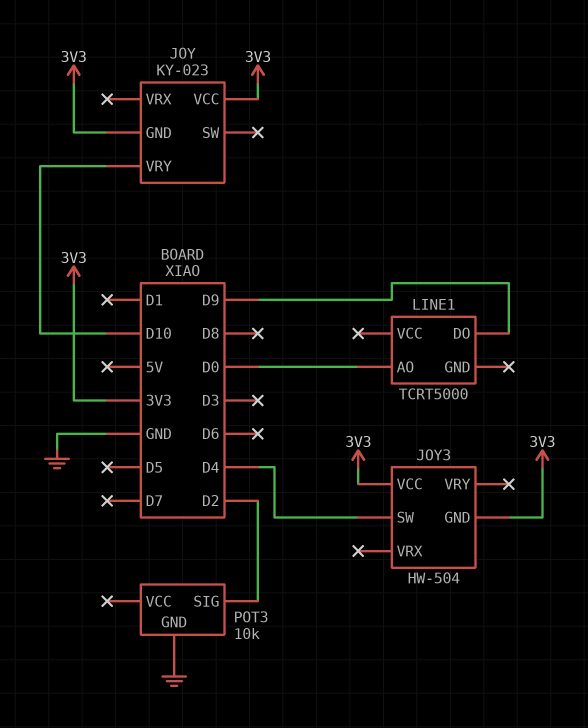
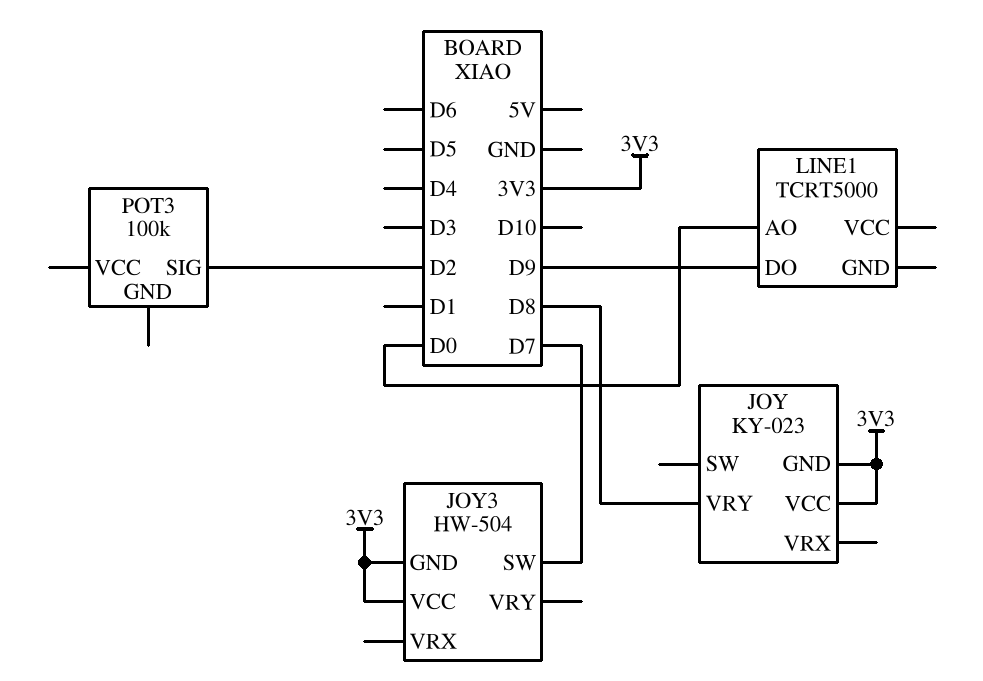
JOY pin VRY: D10 -> D8
JOY3 pin SW: D4 -> D7
POT3: 10k -> 100k
POT3 pin GND: GND -> none

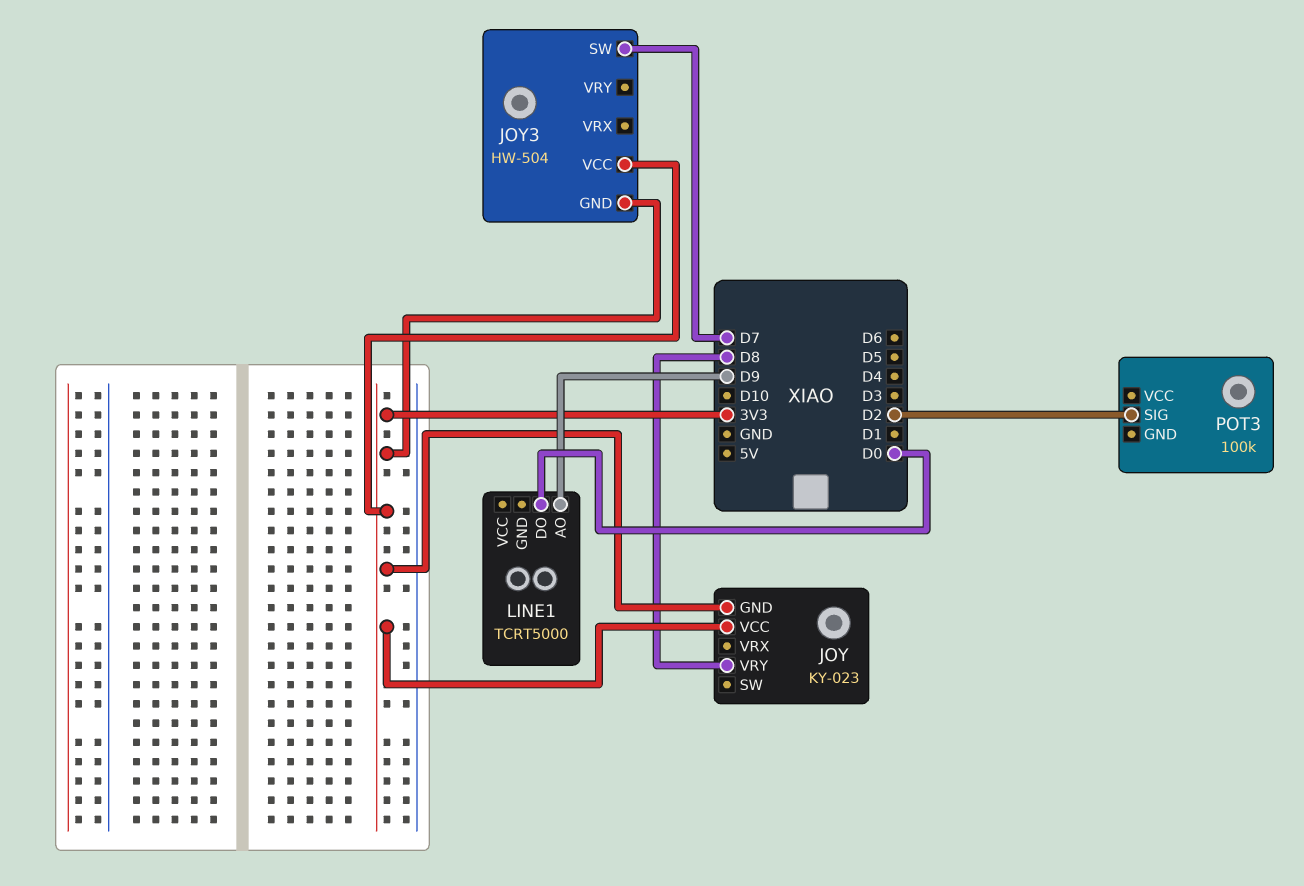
LINE1 pin AO: D0 -> D9
LINE1 pin DO: D9 -> D0

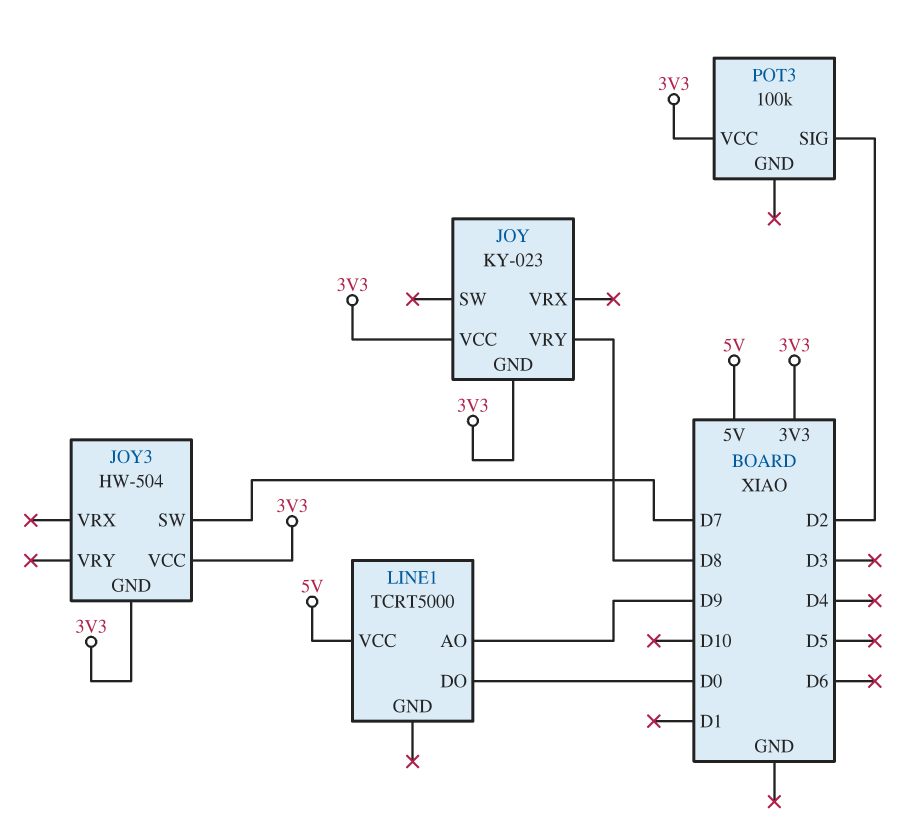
LINE1 pin VCC: none -> 5V
POT3 pin VCC: none -> 3V3

